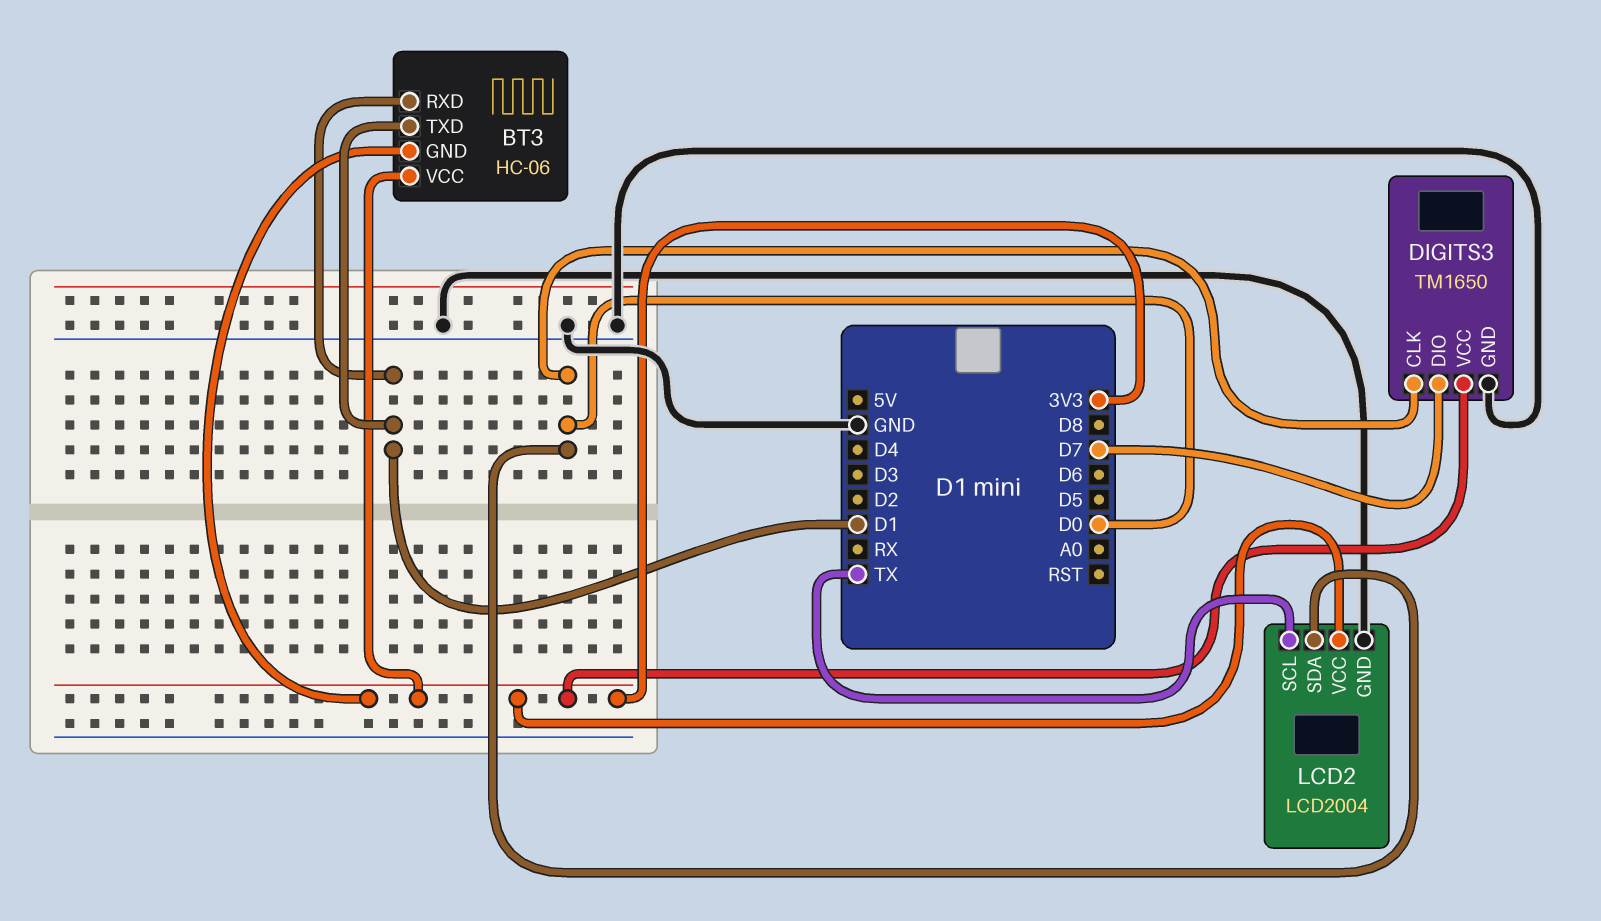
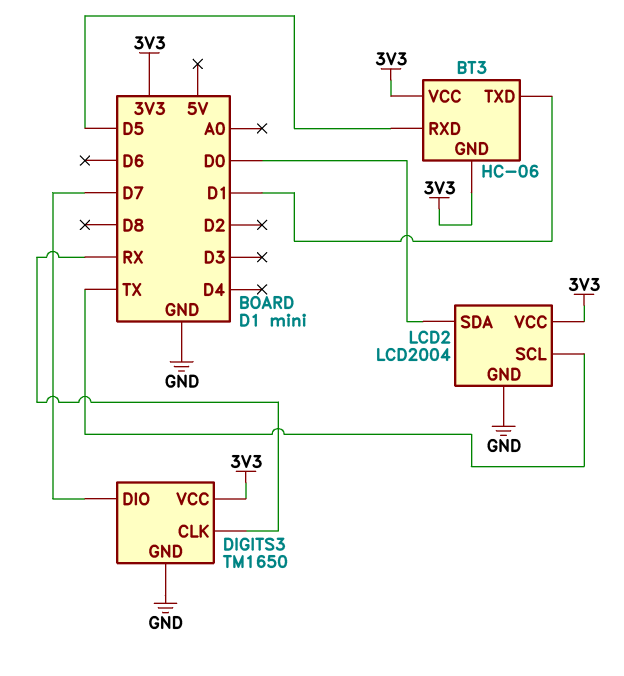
BT3 pin RXD: D1 -> D5
DIGITS3 pin CLK: D0 -> RX

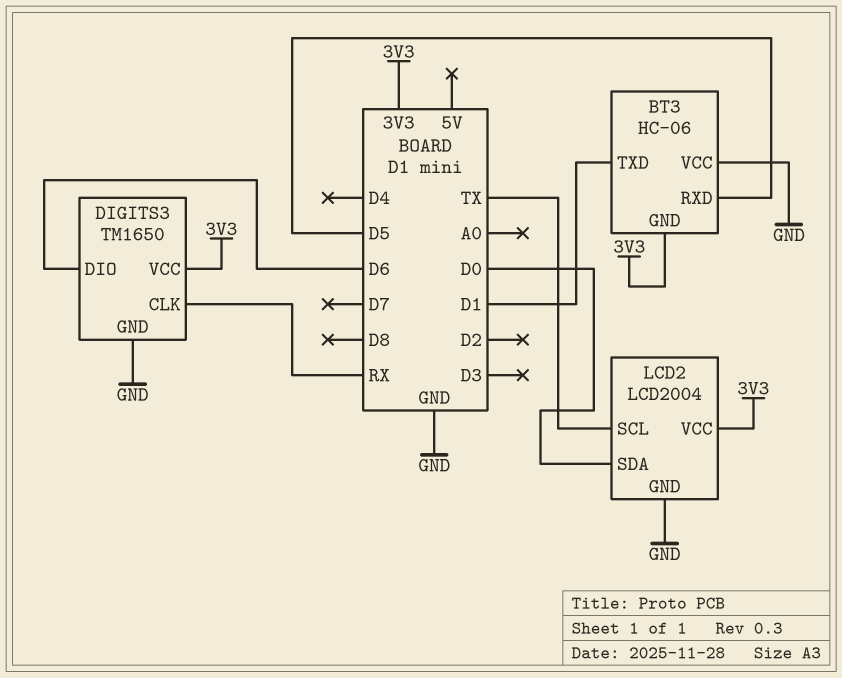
BT3 pin VCC: 3V3 -> GND
DIGITS3 pin DIO: D7 -> D6

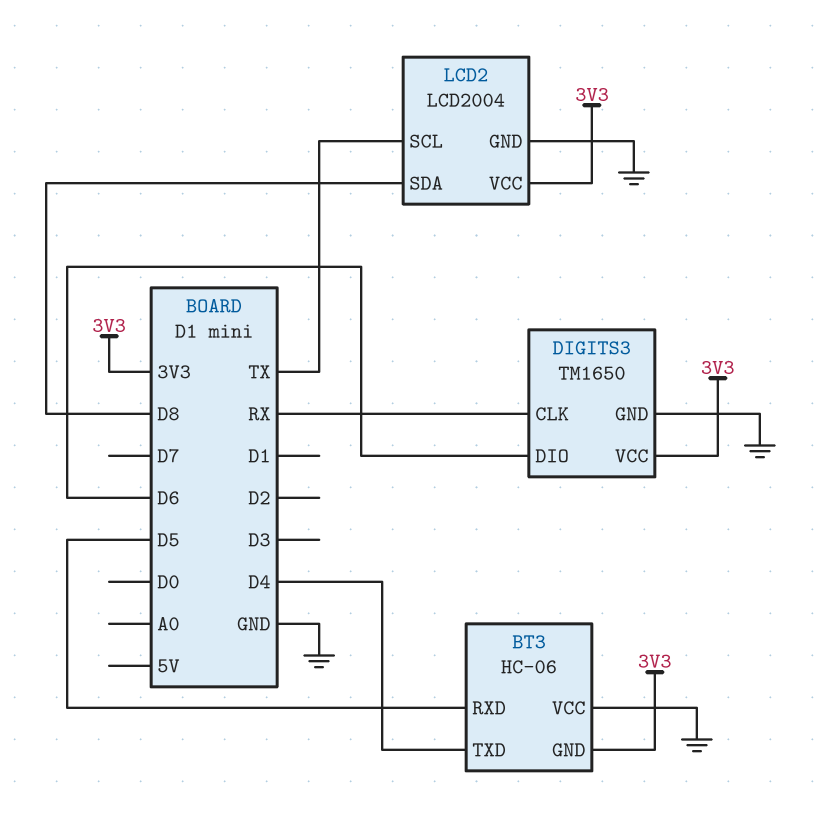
BT3 pin TXD: D1 -> D4
LCD2 pin SDA: D0 -> D8

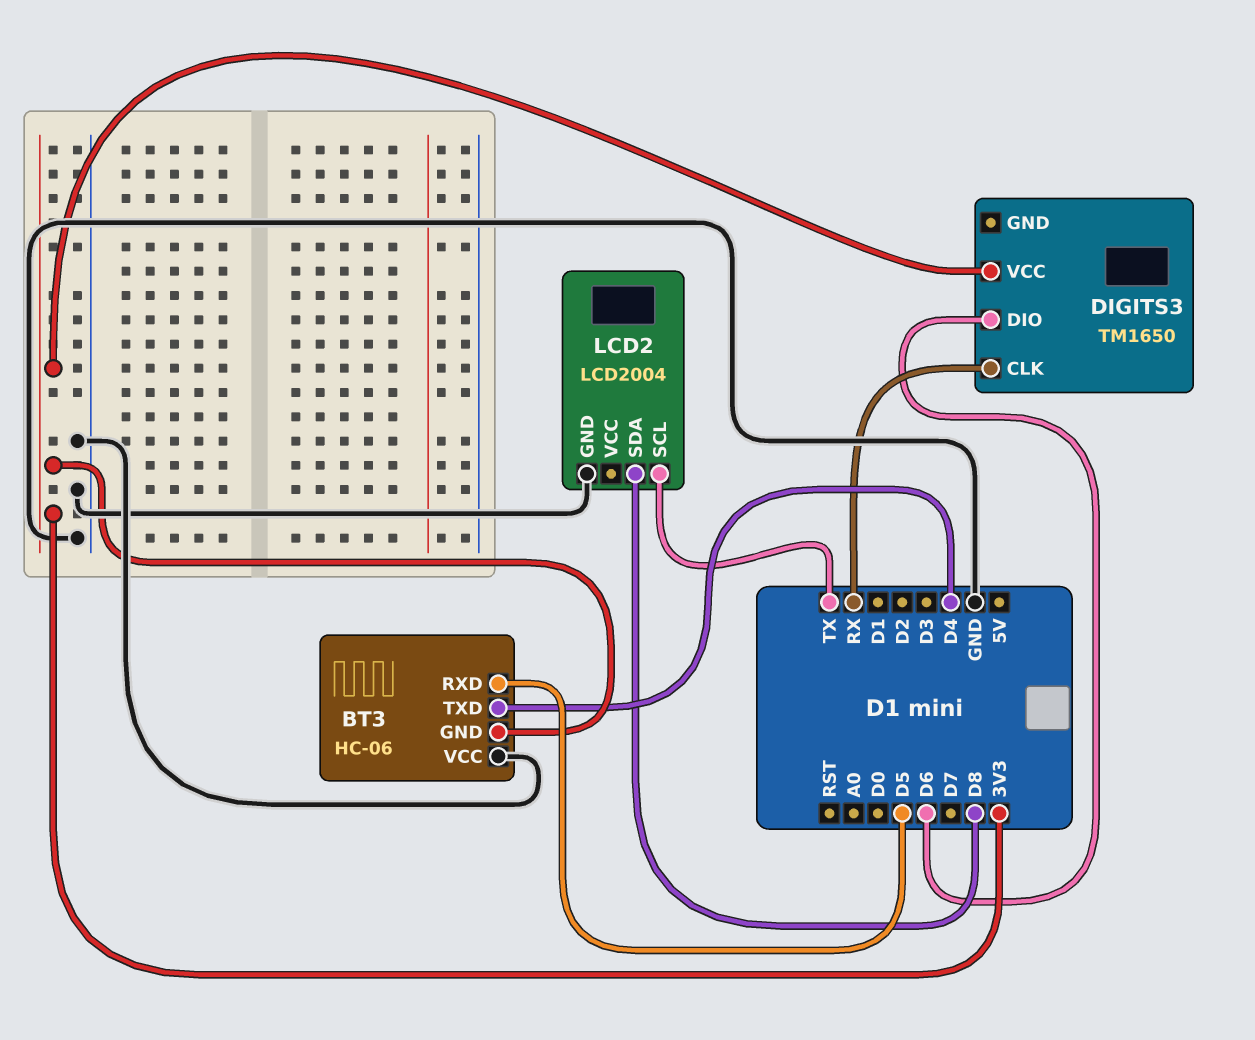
DIGITS3 pin GND: GND -> none
LCD2 pin VCC: 3V3 -> none

